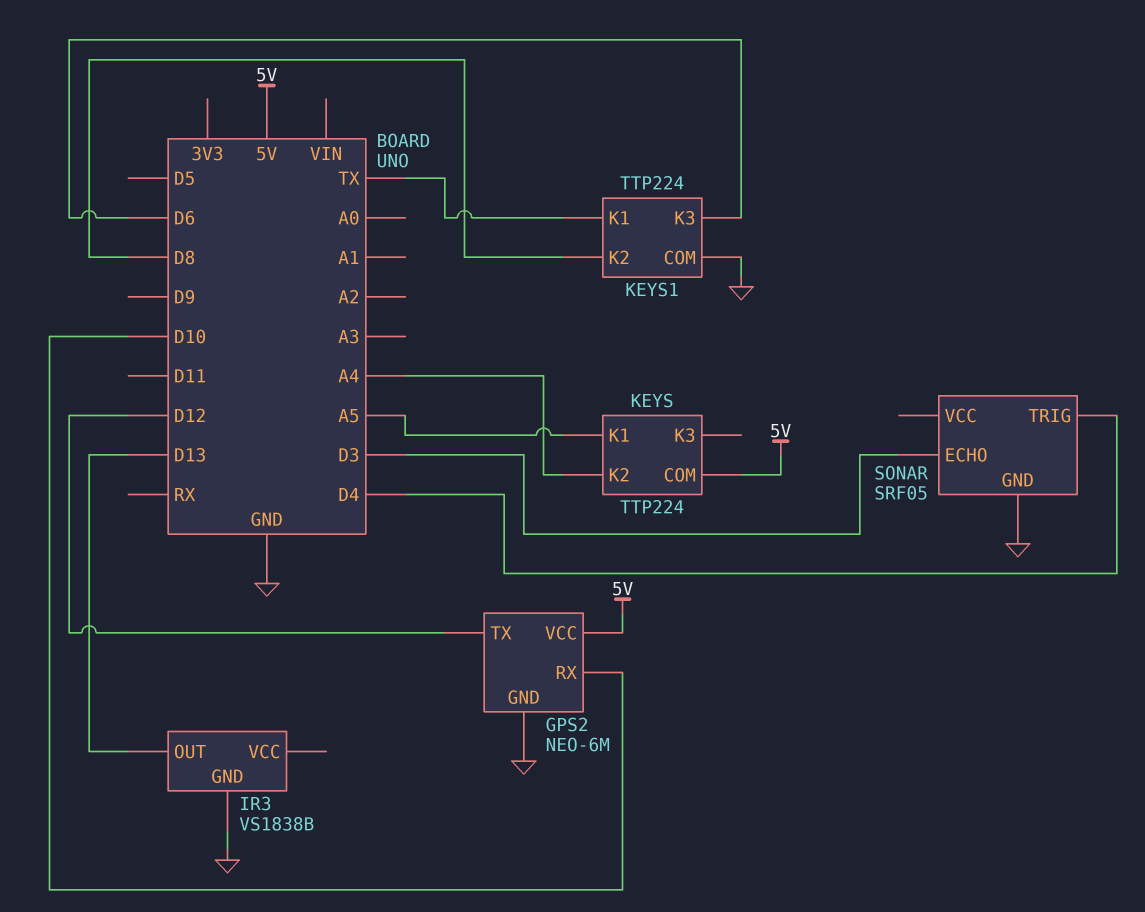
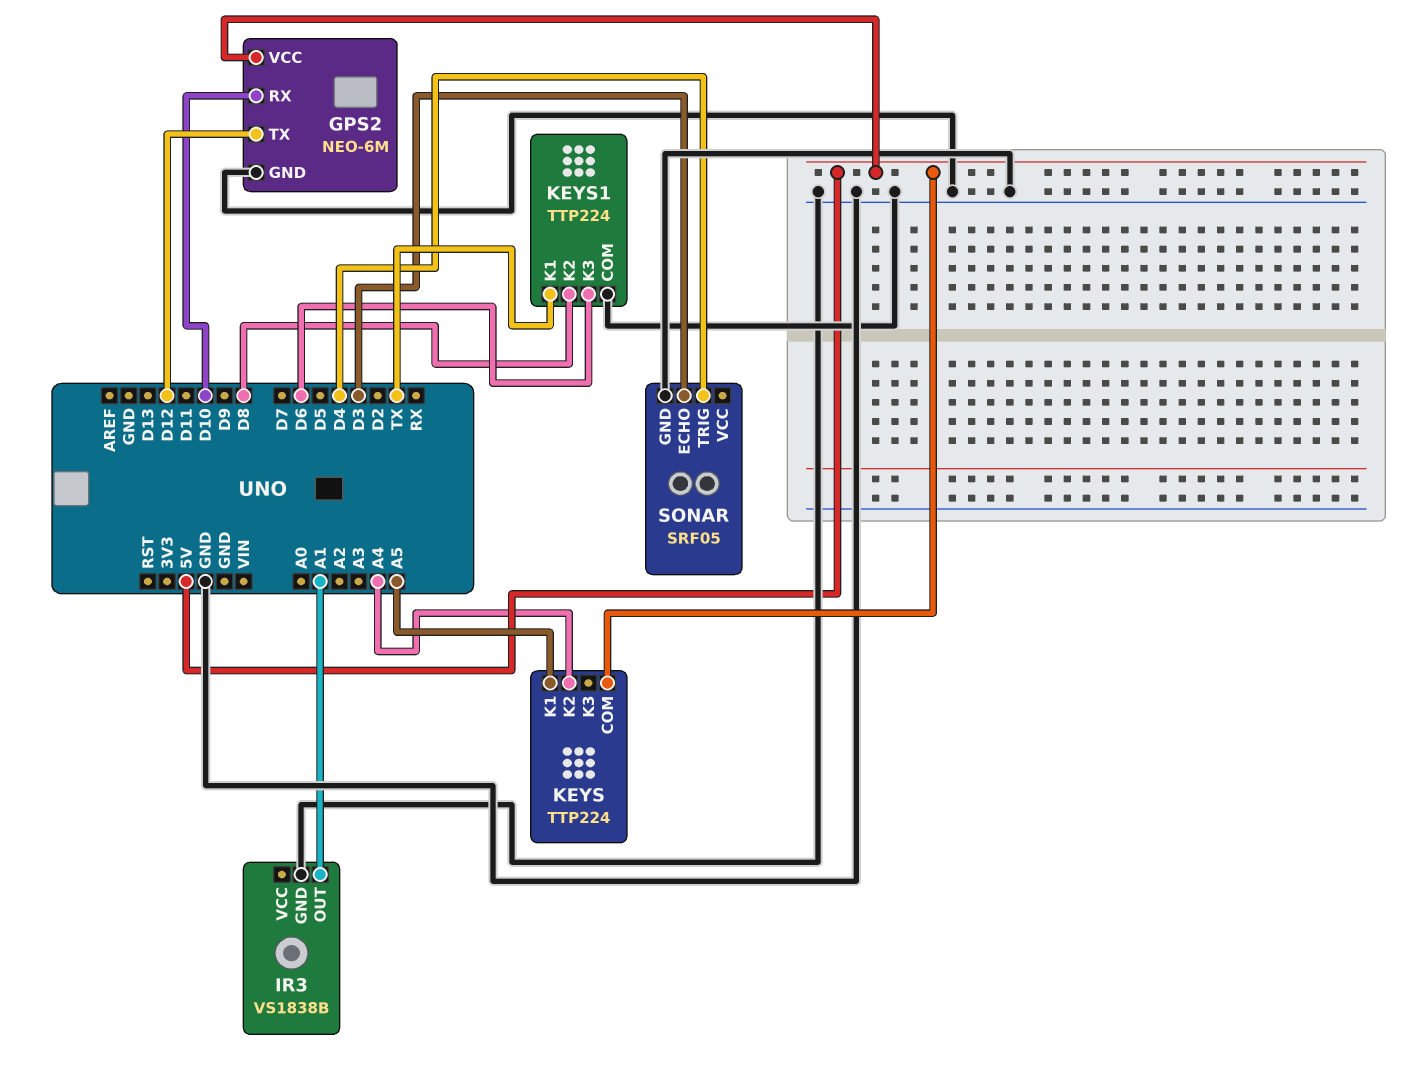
IR3 pin OUT: D13 -> A1

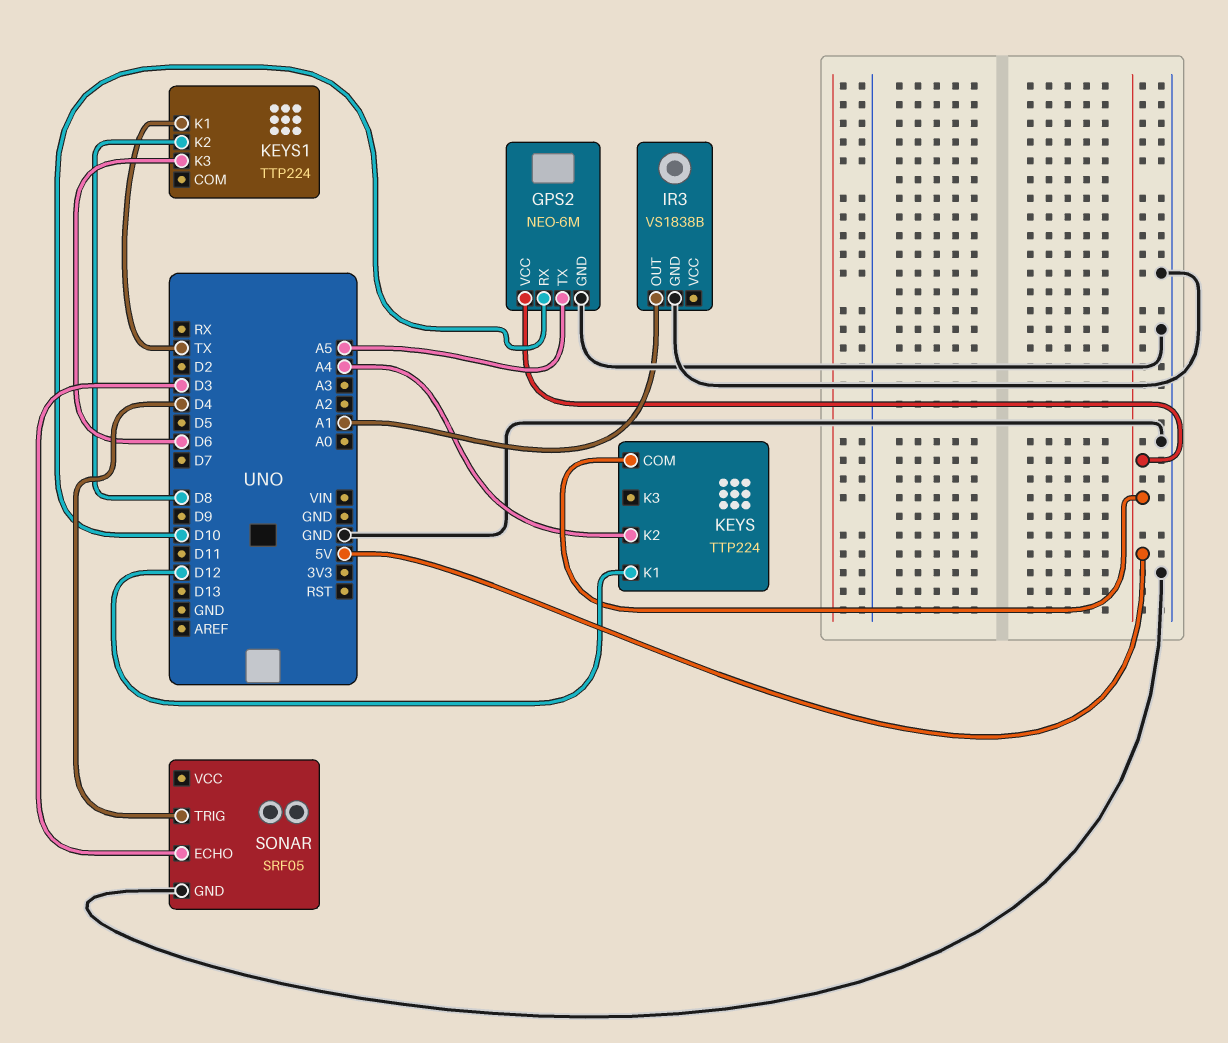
GPS2 pin TX: D12 -> A5
KEYS pin K1: A5 -> D12
KEYS1 pin COM: GND -> none

